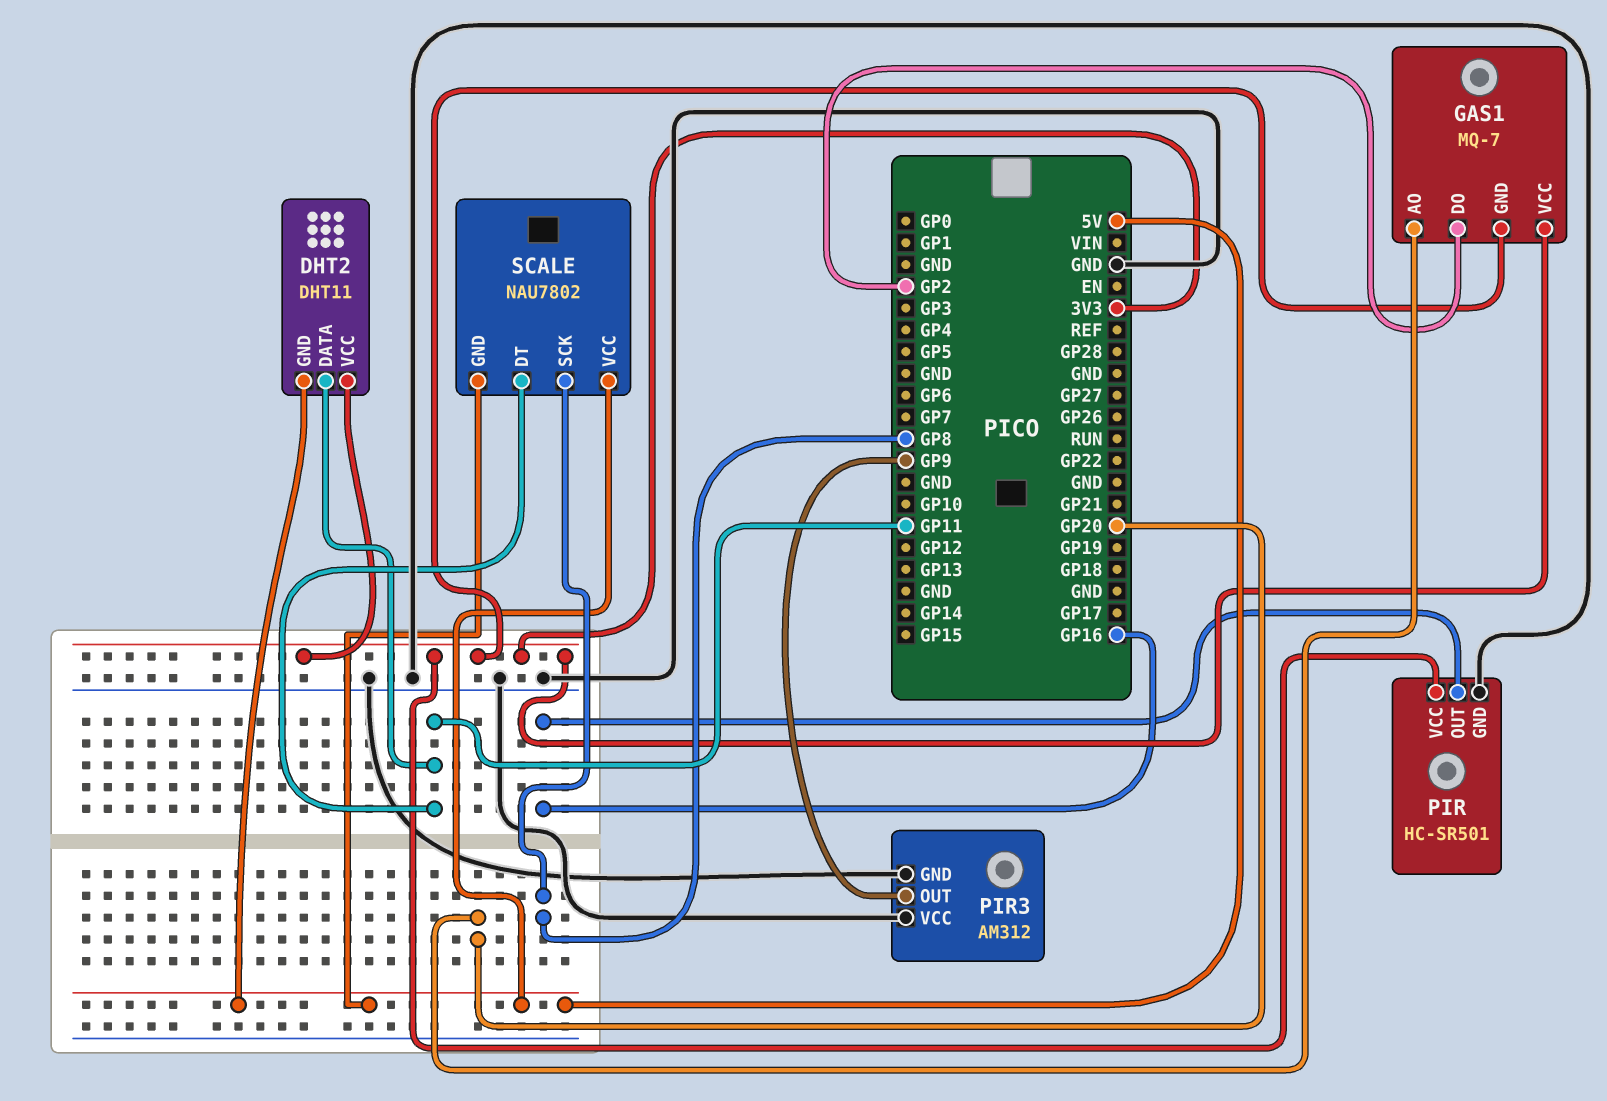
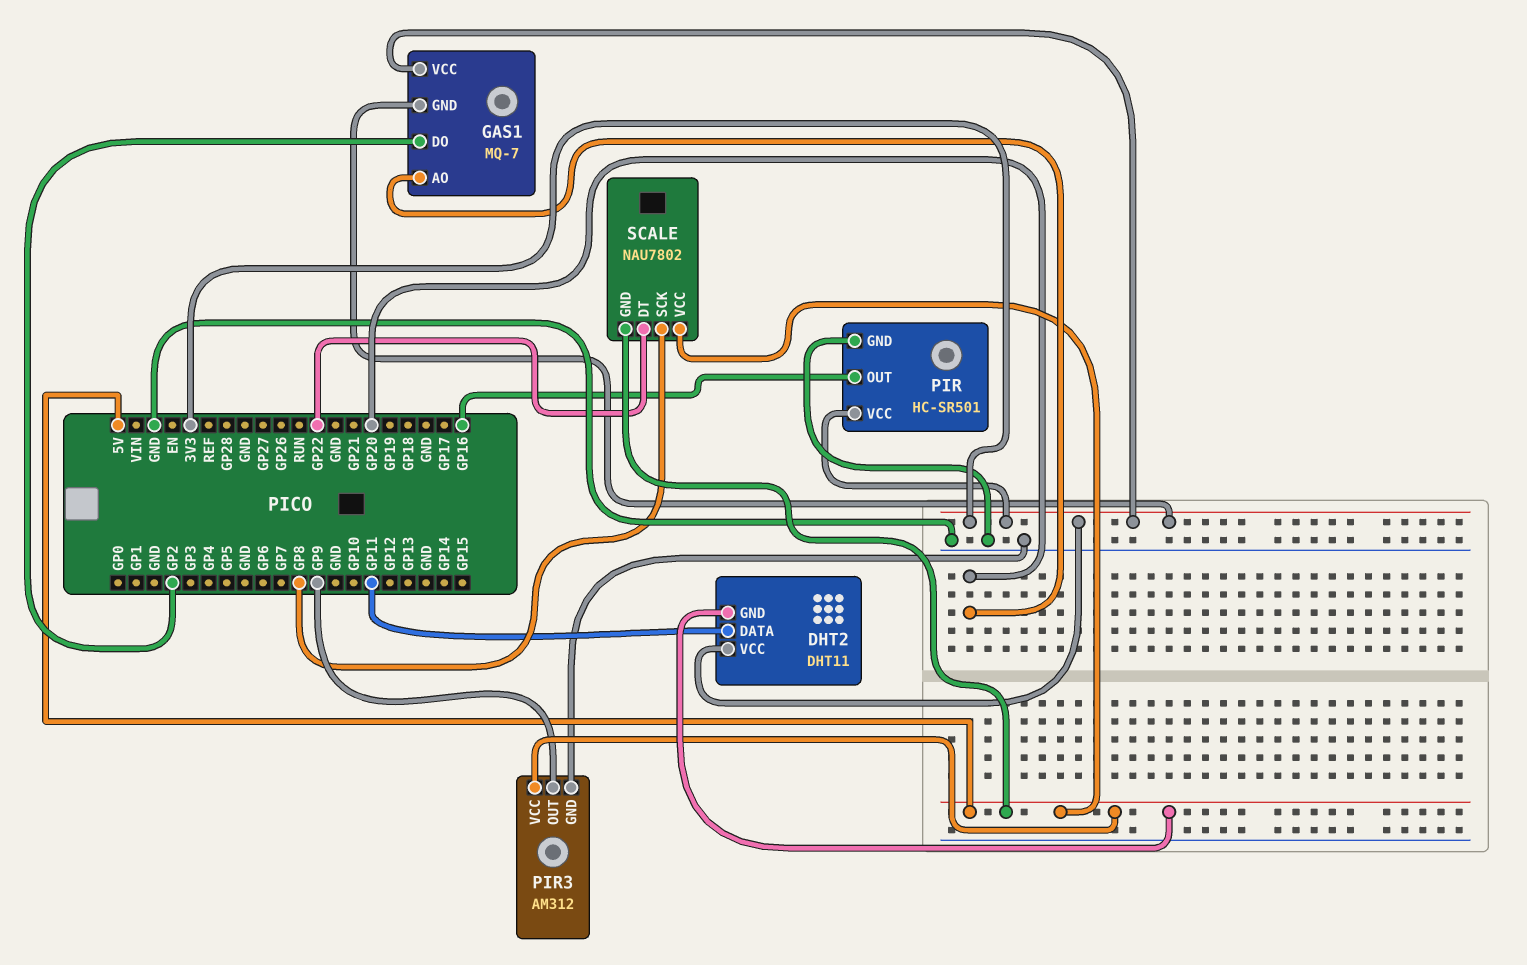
PIR3 pin VCC: GND -> 5V
SCALE pin DT: GP11 -> GP22

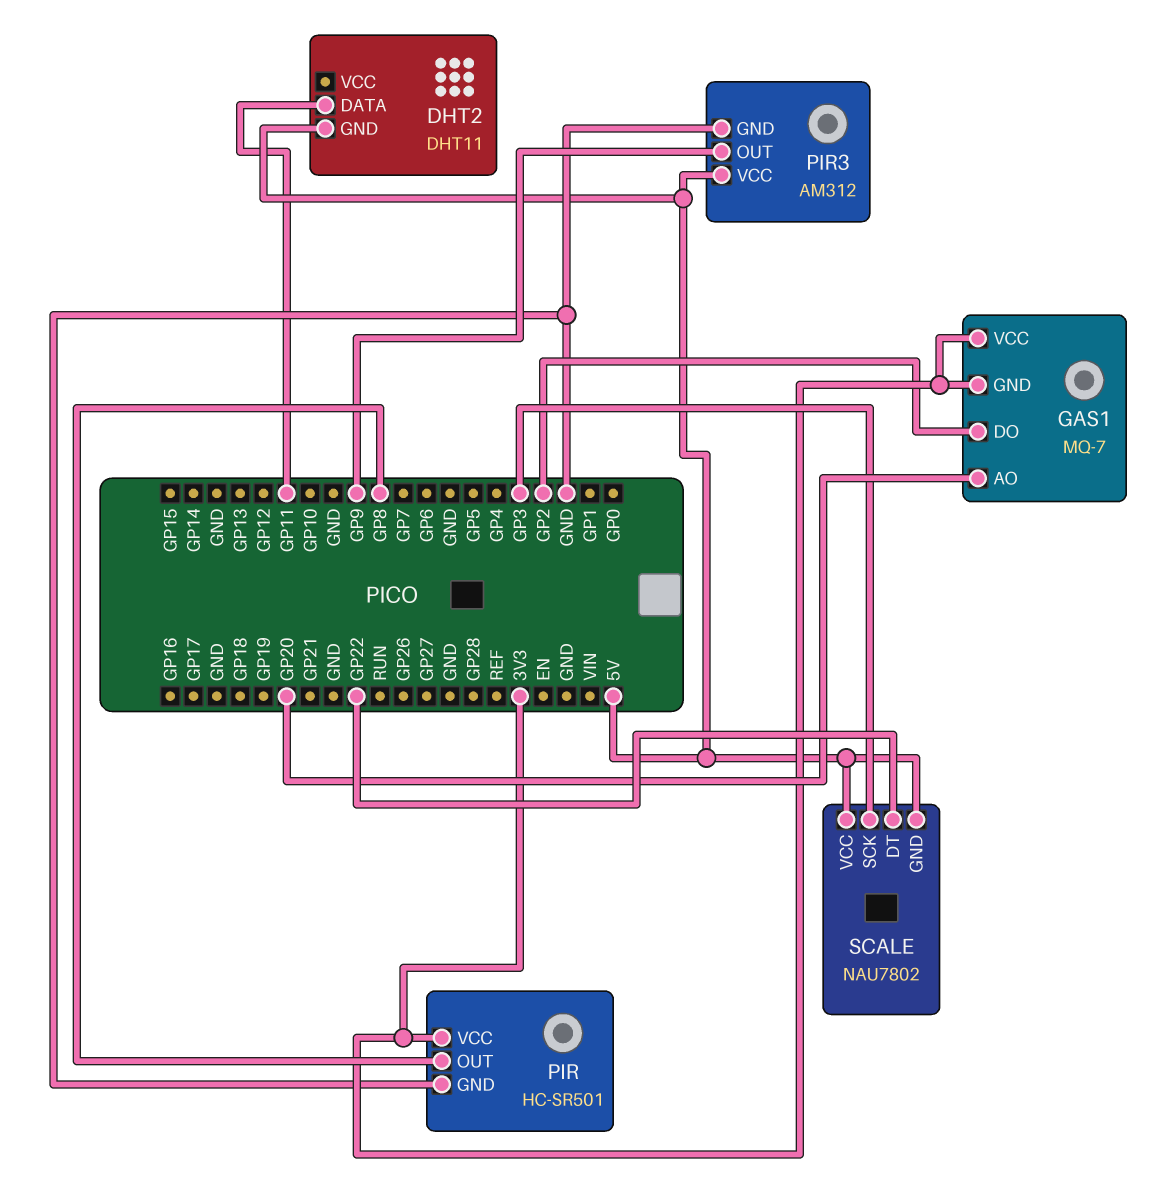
DHT2 pin VCC: 3V3 -> none
PIR pin OUT: GP16 -> GP8
SCALE pin SCK: GP8 -> GP3

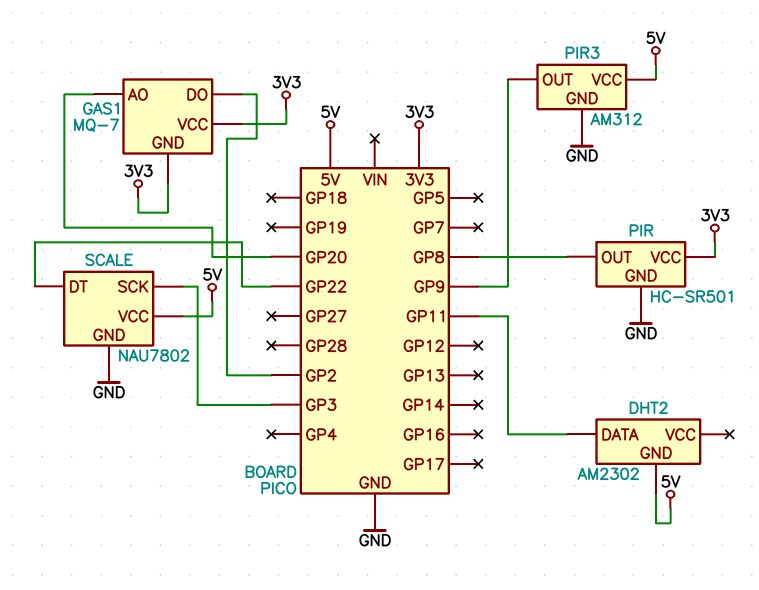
DHT2: DHT11 -> AM2302
SCALE pin GND: 5V -> GND

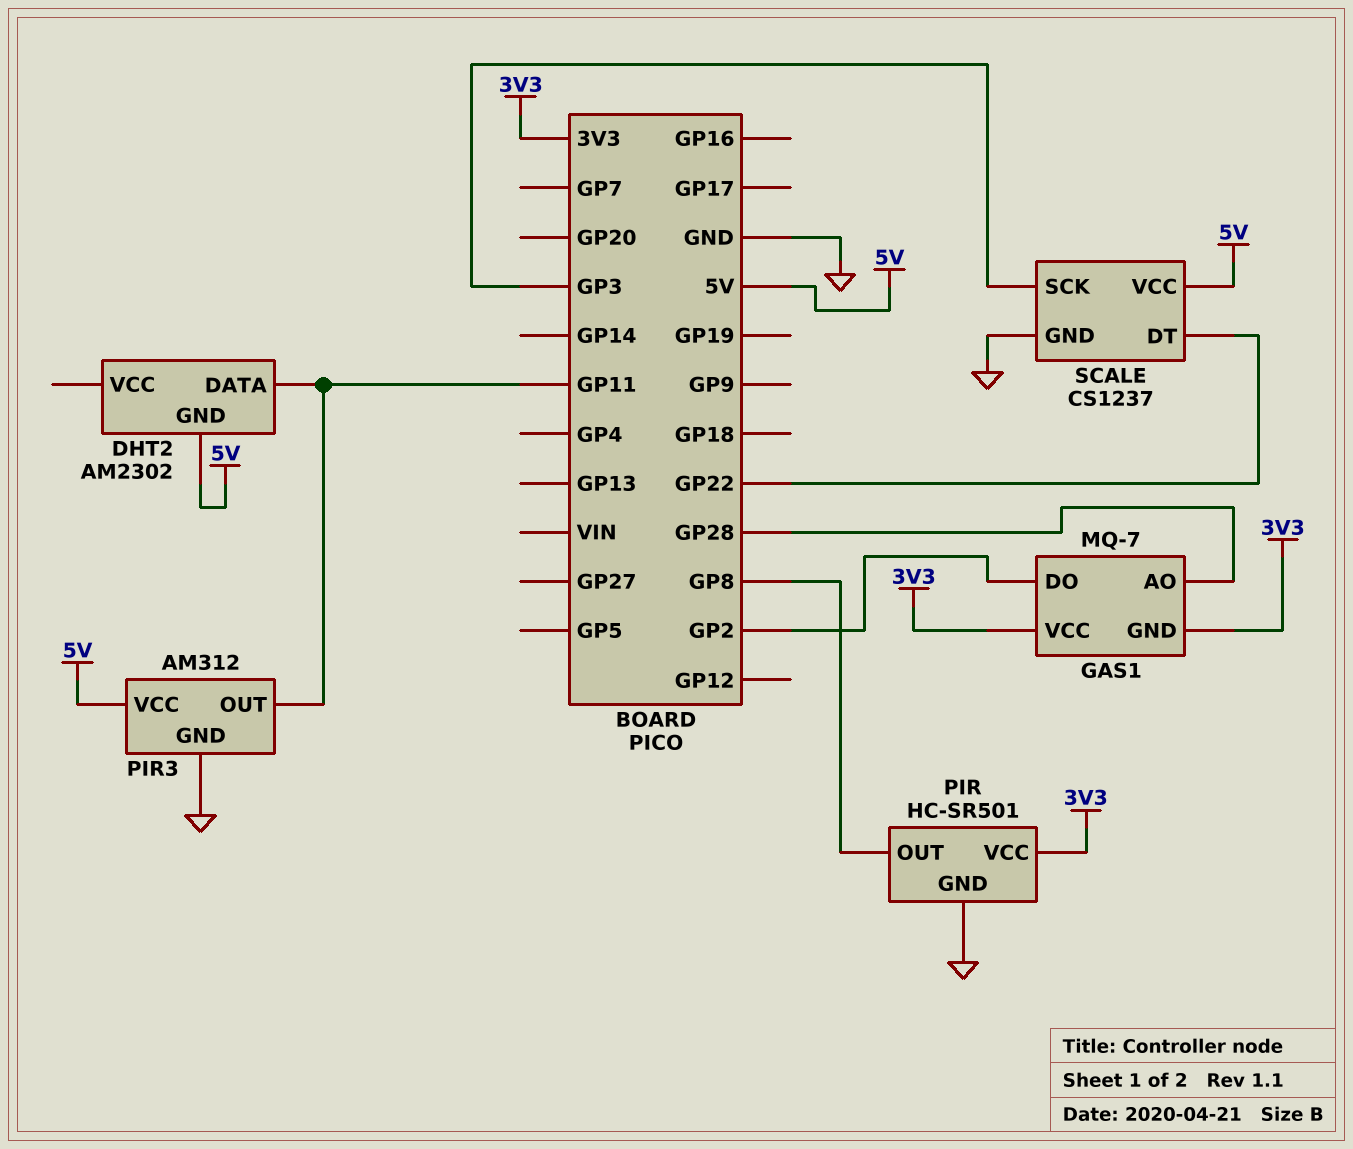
GAS1 pin AO: GP20 -> GP28
PIR3 pin OUT: GP9 -> GP11
SCALE: NAU7802 -> CS1237

